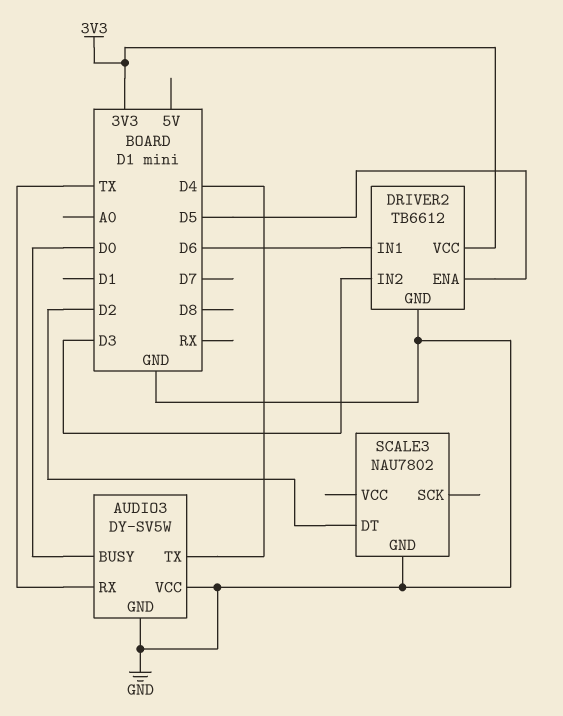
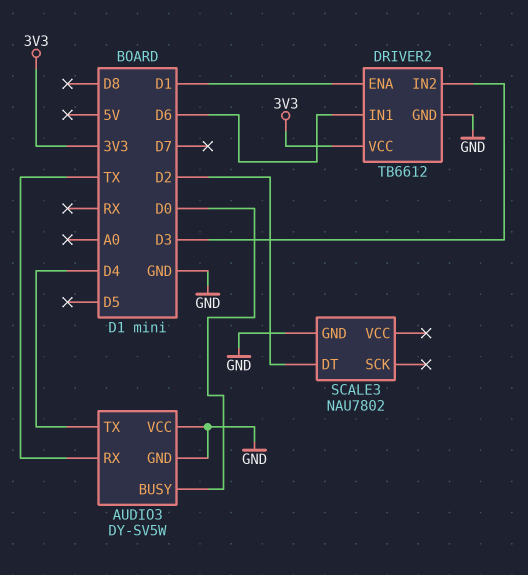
DRIVER2 pin ENA: D5 -> D1

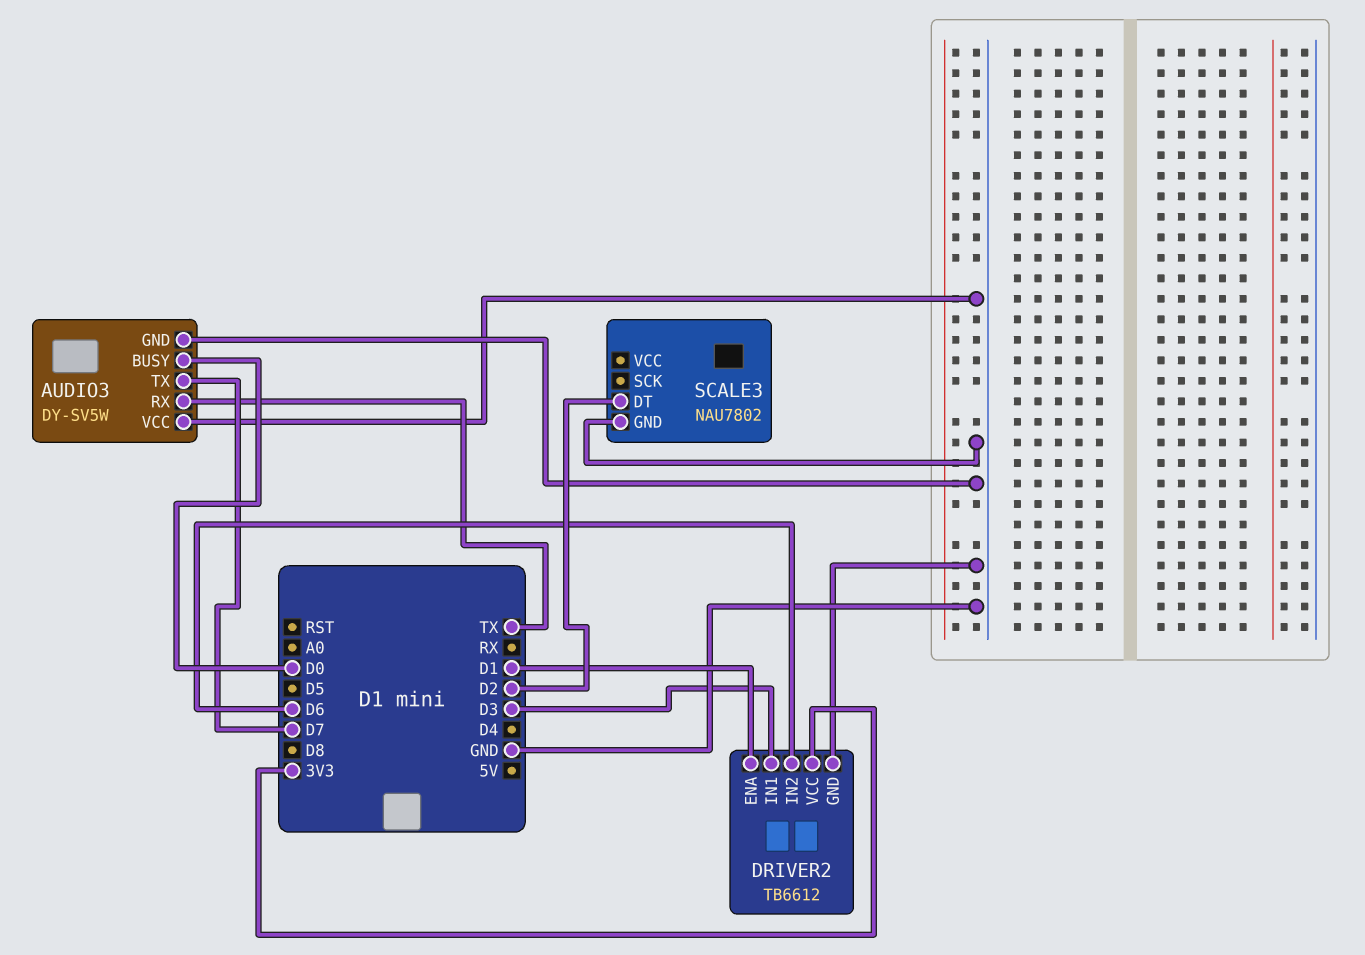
AUDIO3 pin TX: D4 -> D7
DRIVER2 pin IN1: D6 -> D3
DRIVER2 pin IN2: D3 -> D6

